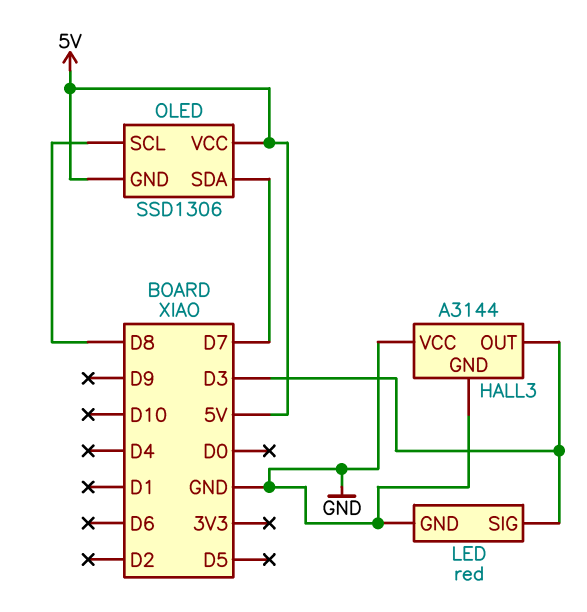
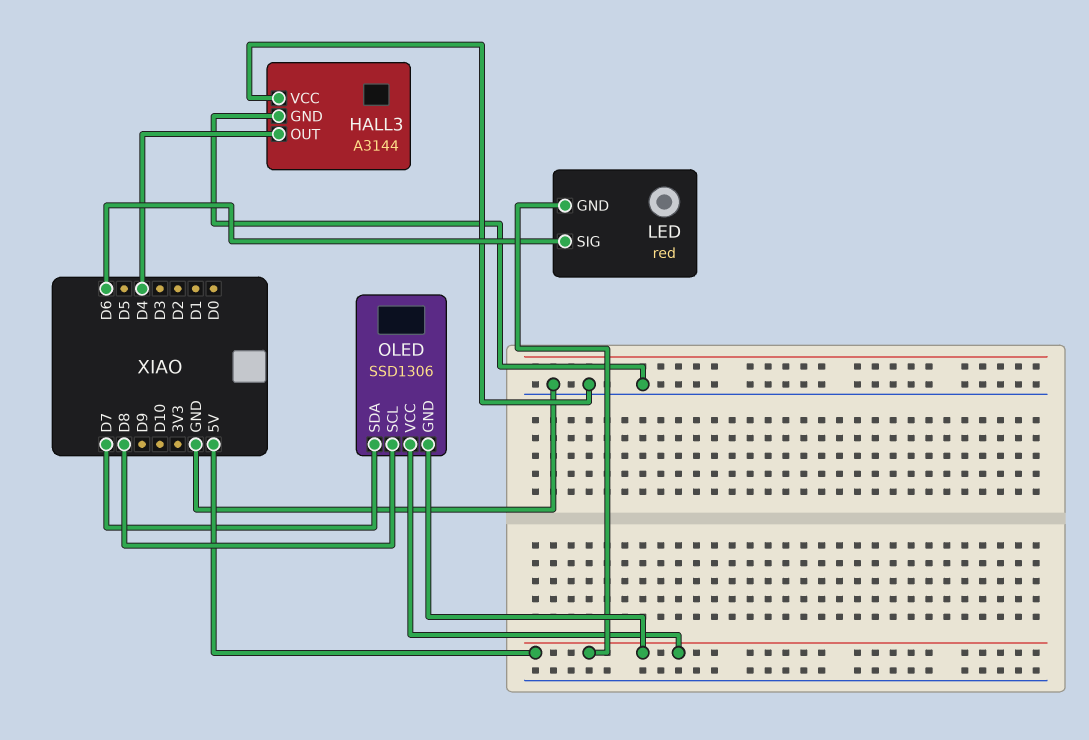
HALL3 pin OUT: D3 -> D4
LED pin GND: GND -> 5V
LED pin SIG: D3 -> D6

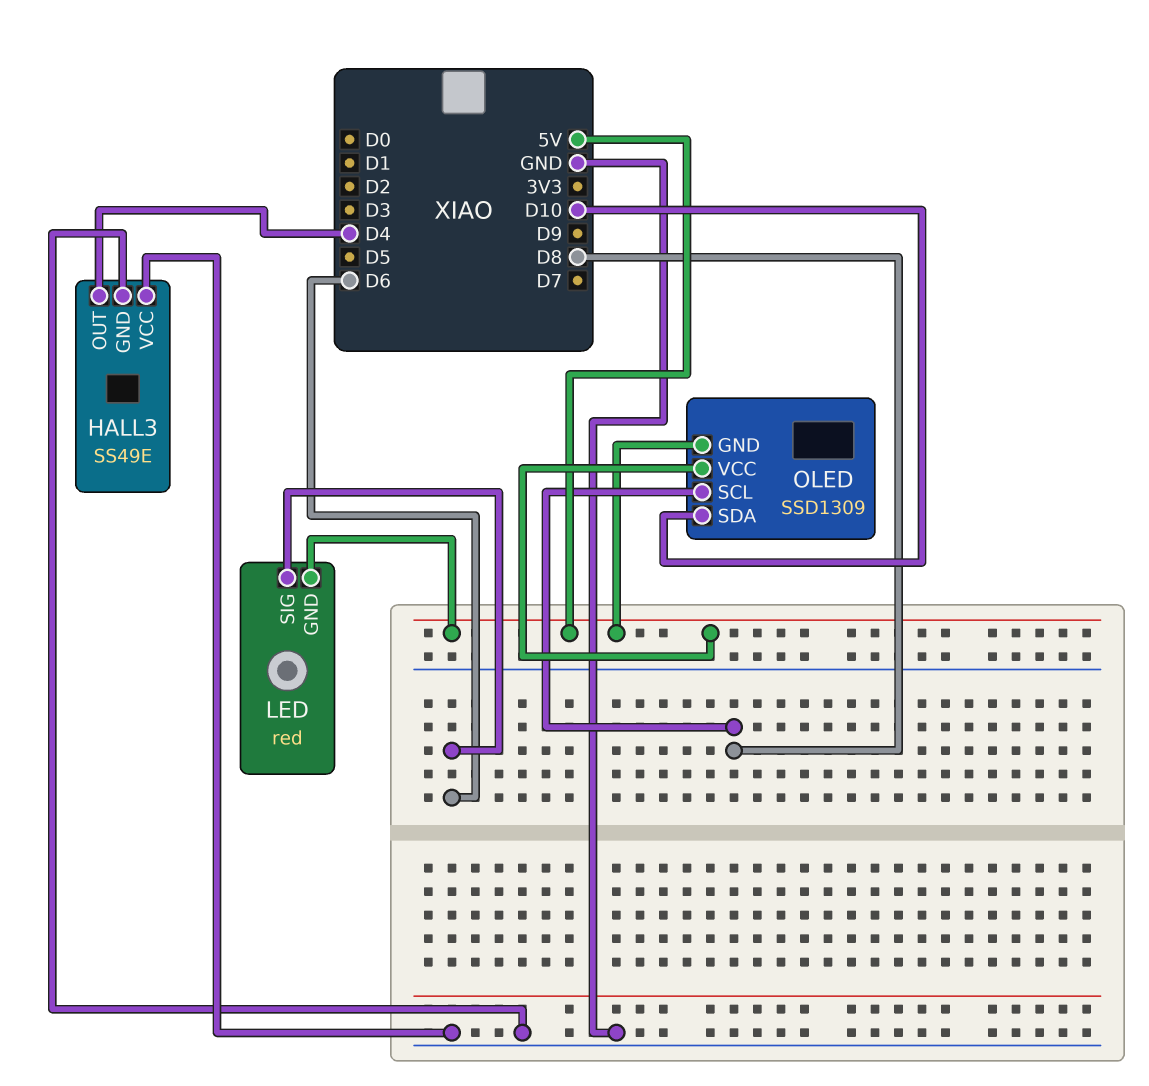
HALL3: A3144 -> SS49E
OLED: SSD1306 -> SSD1309
OLED pin SDA: D7 -> D10

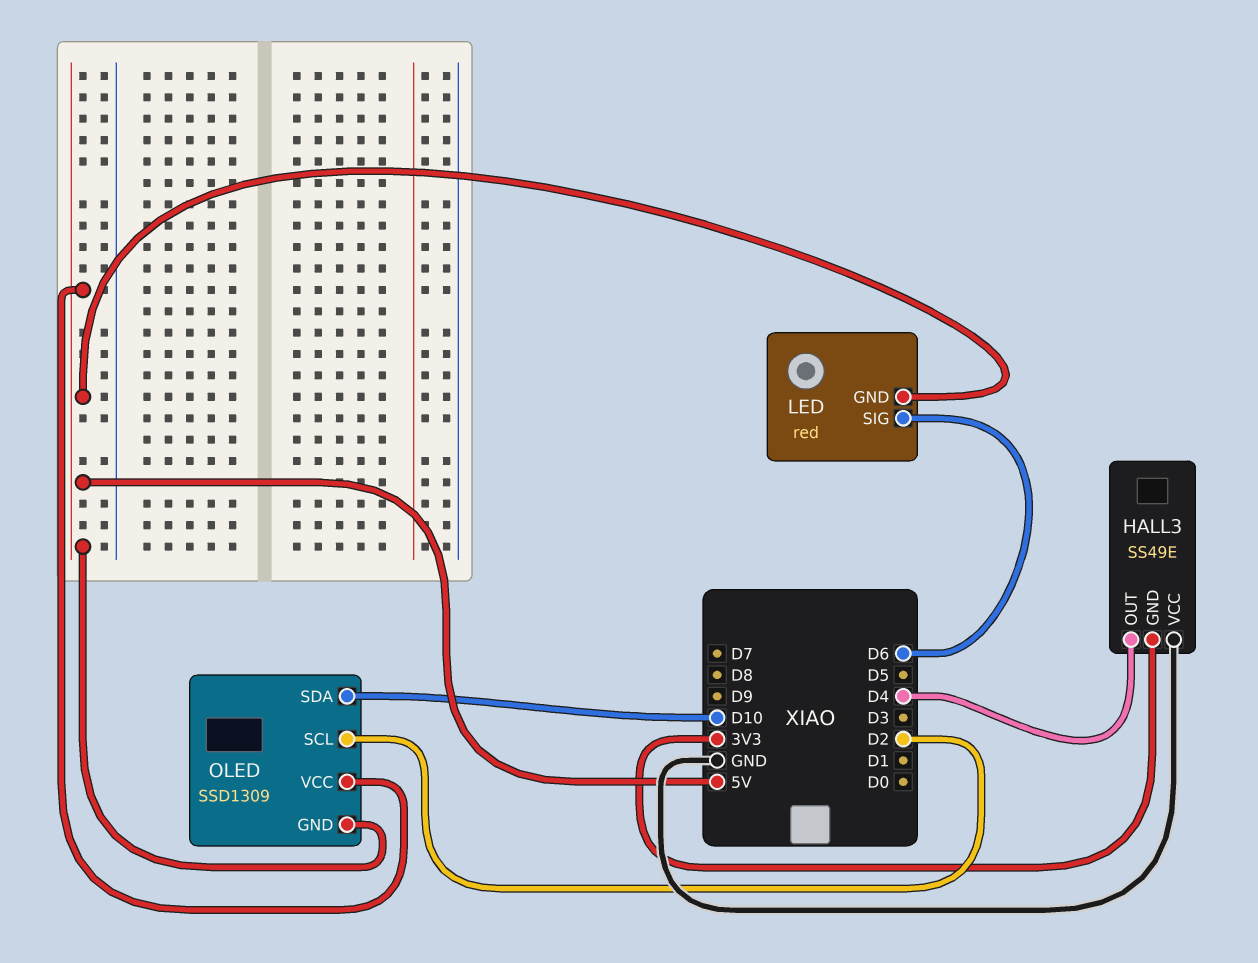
HALL3 pin GND: GND -> 3V3
OLED pin SCL: D8 -> D2

